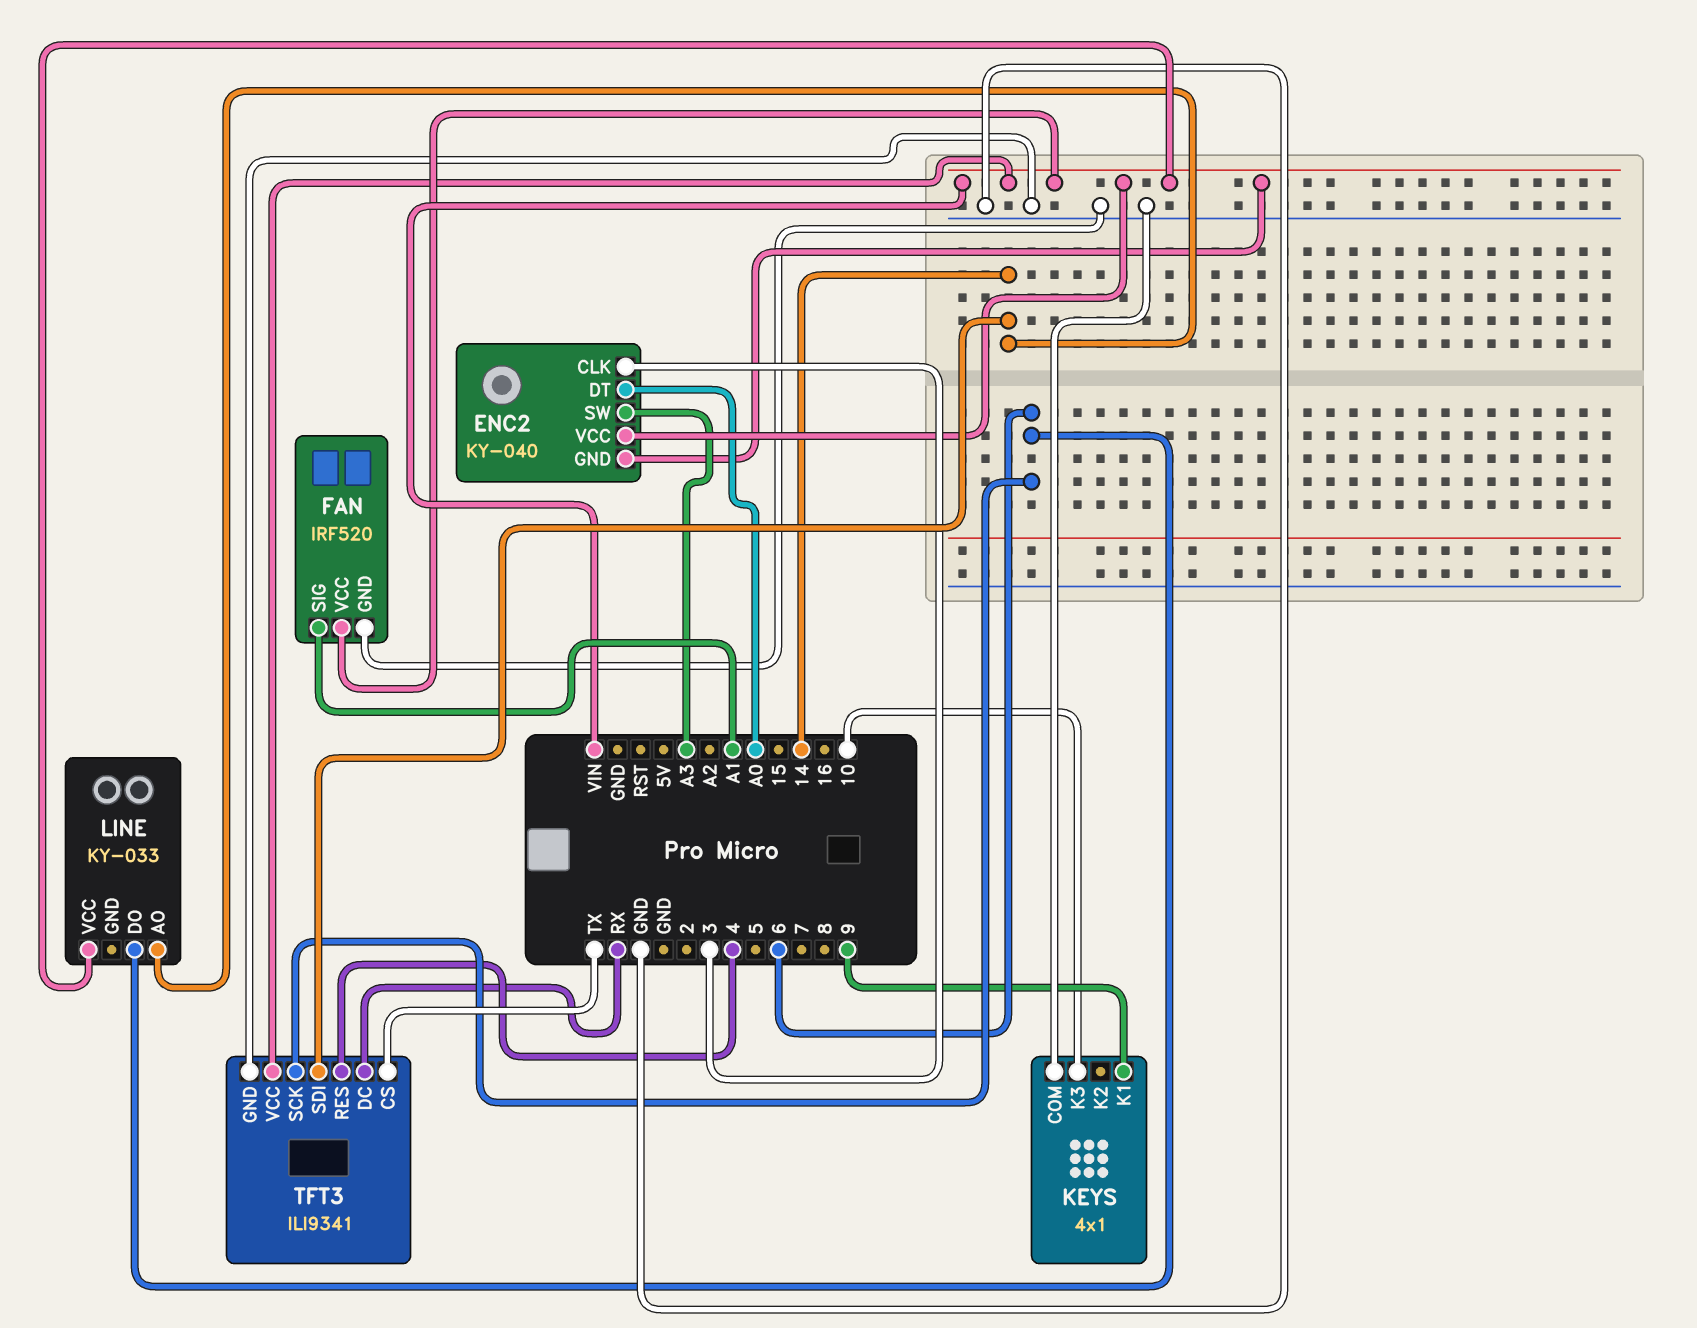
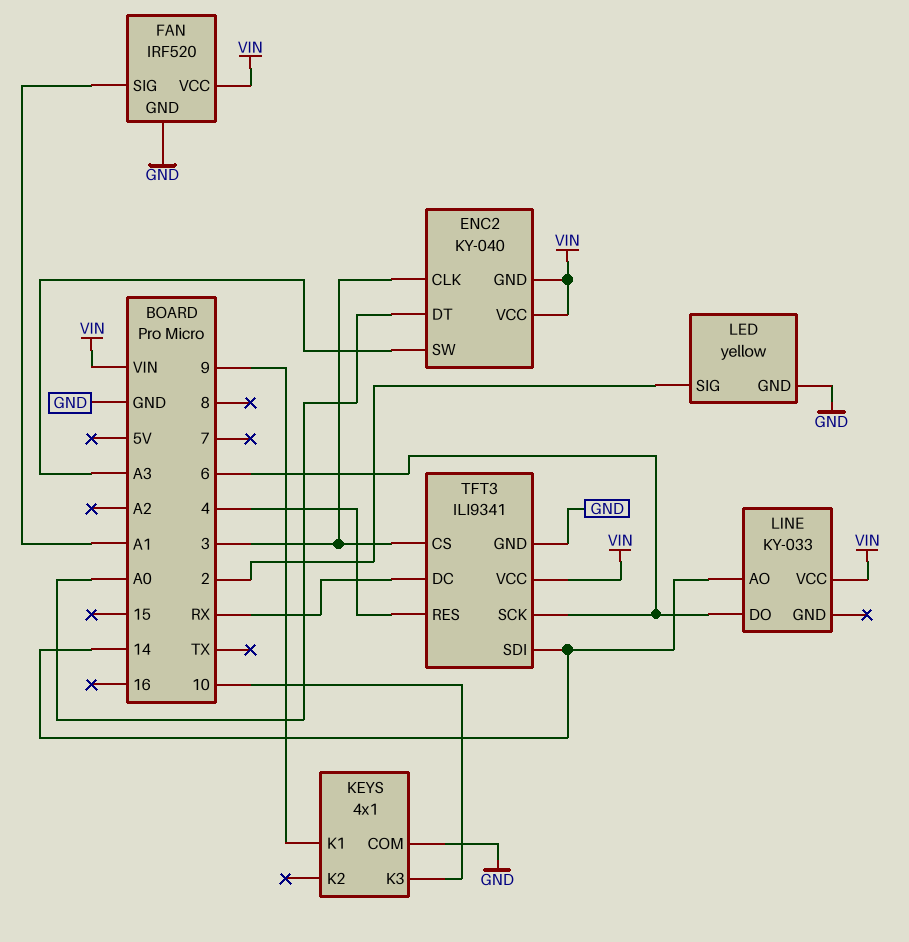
LED: none -> yellow
LED pin GND: none -> GND
LED pin SIG: none -> 2
TFT3 pin CS: TX -> 3

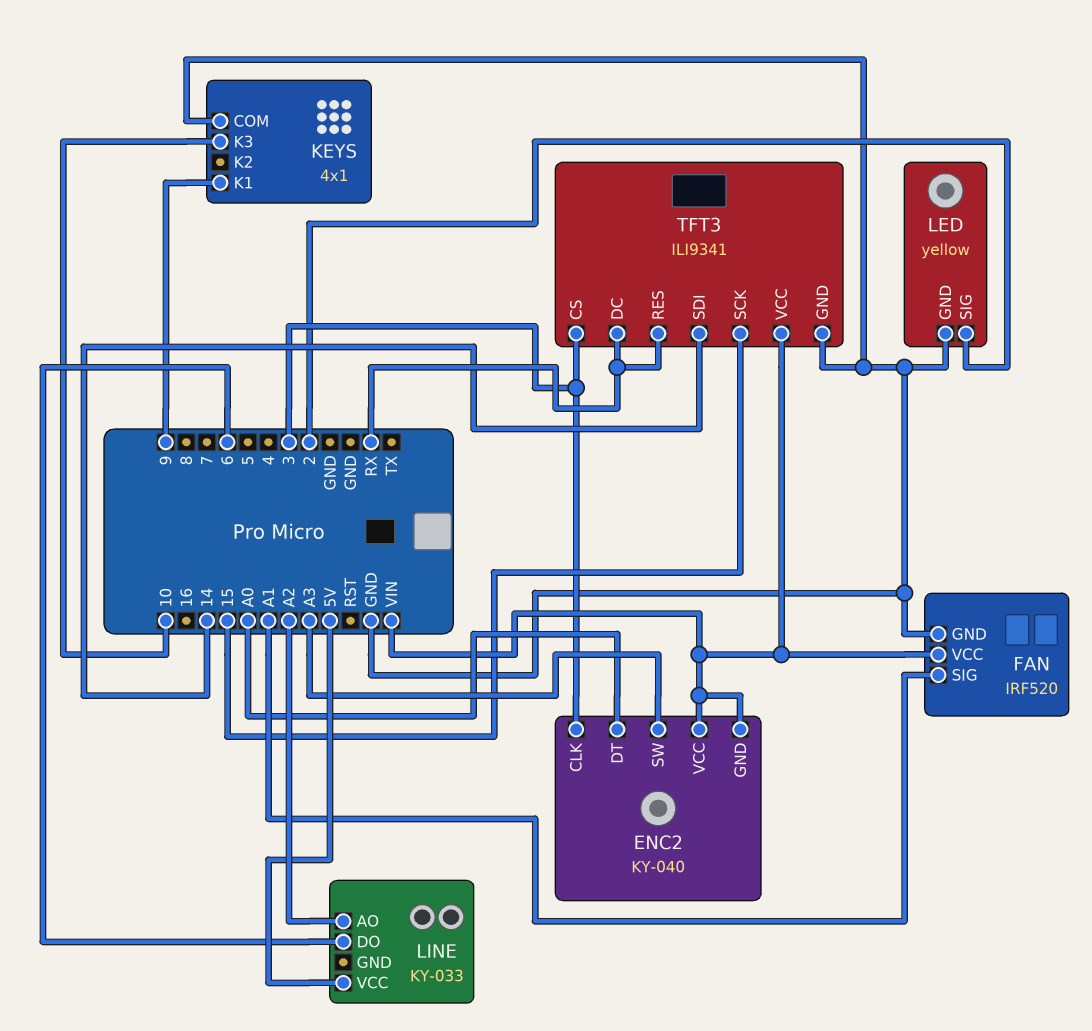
LINE pin AO: 14 -> A2
LINE pin VCC: VIN -> 5V
TFT3 pin RES: 4 -> RX
TFT3 pin SCK: 6 -> 15

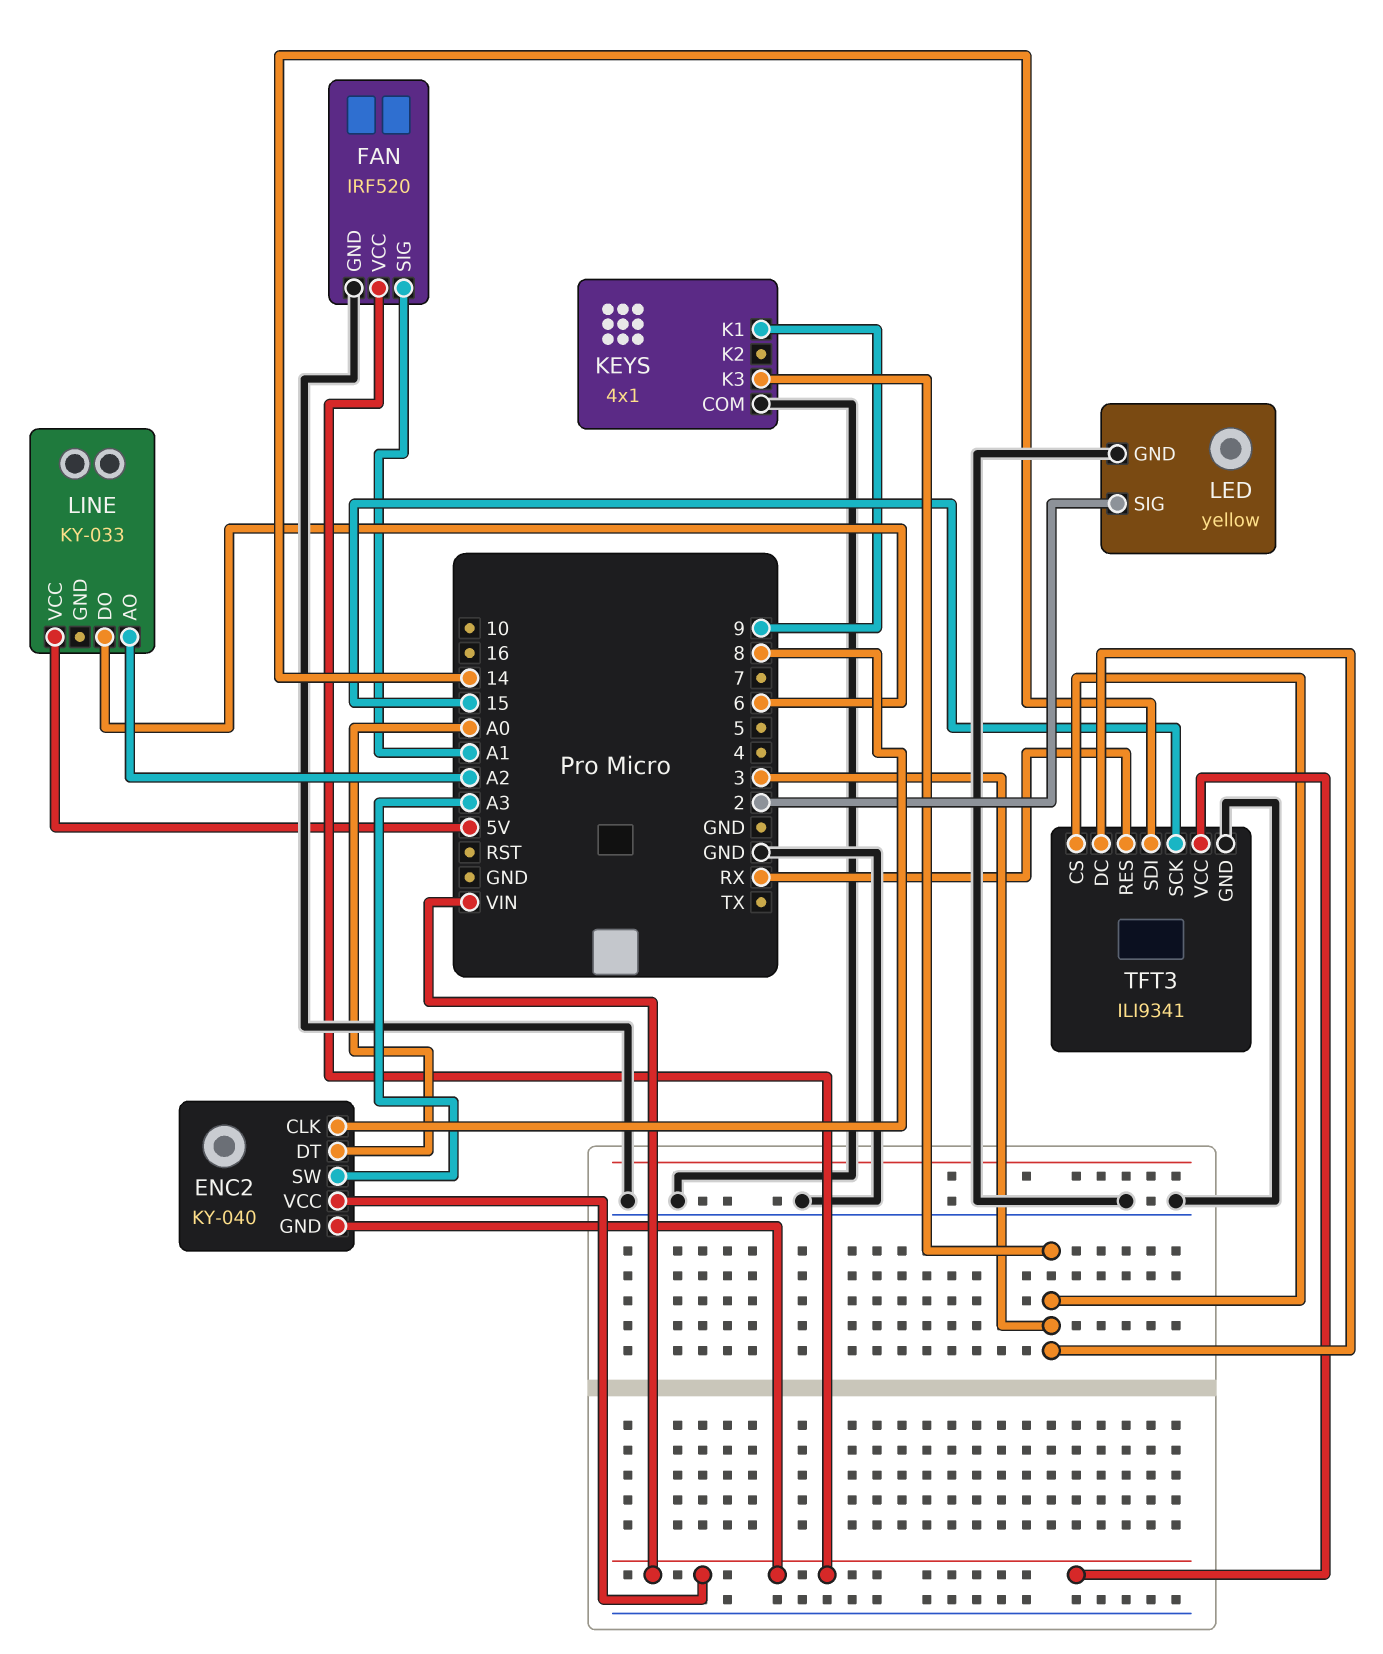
ENC2 pin CLK: 3 -> 8
KEYS pin K3: 10 -> 3
TFT3 pin DC: RX -> 3

